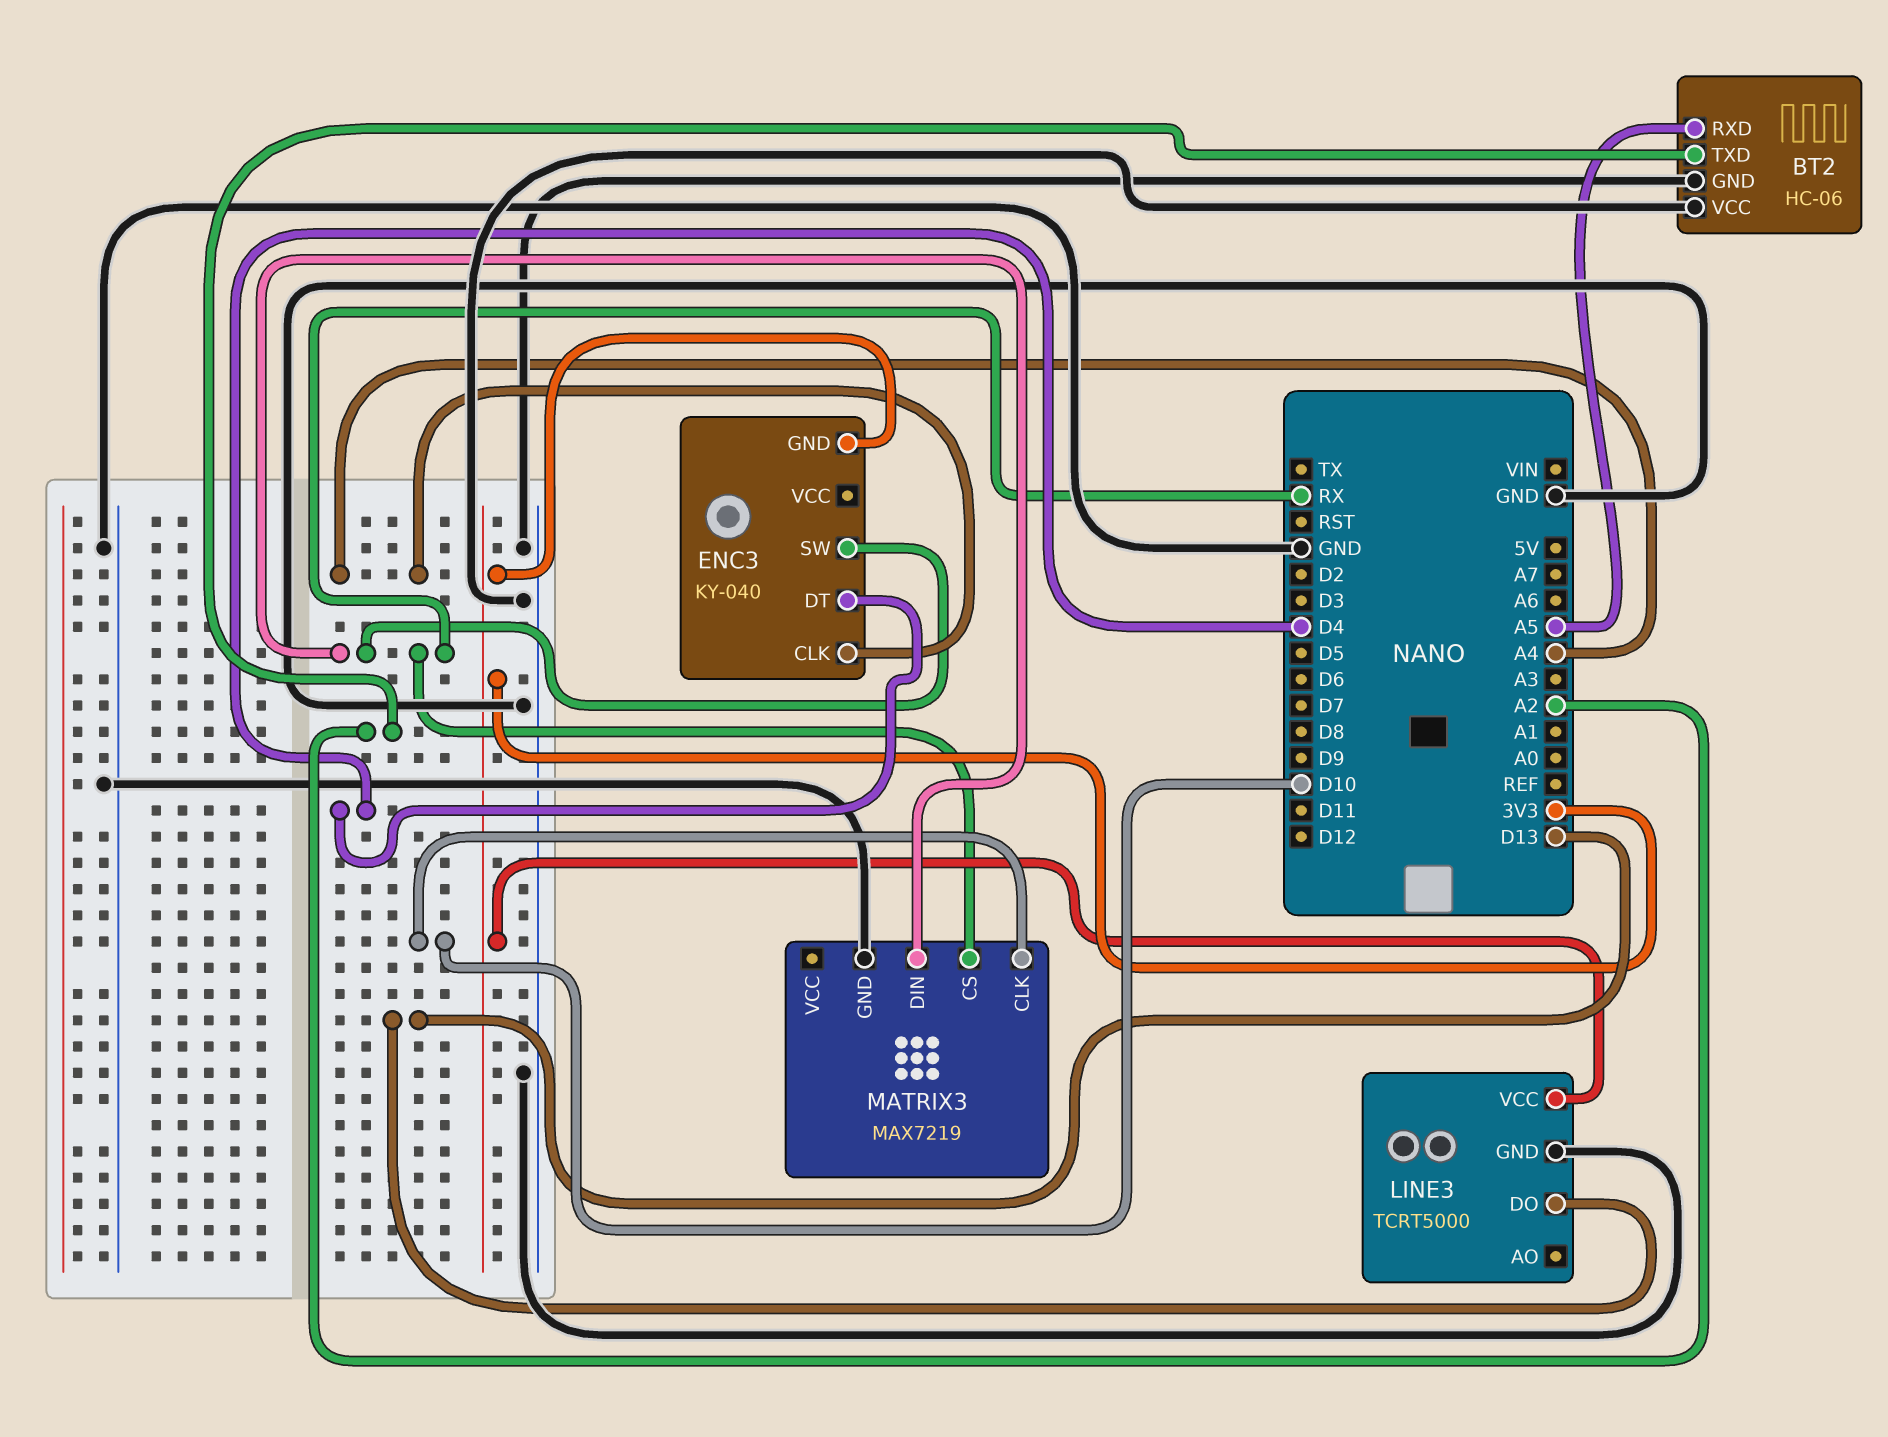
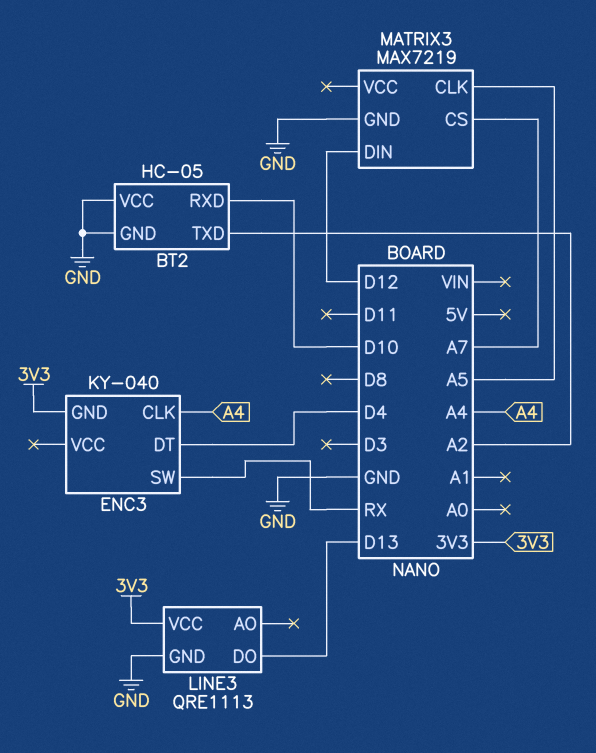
BT2: HC-06 -> HC-05
BT2 pin RXD: A5 -> D10
LINE3: TCRT5000 -> QRE1113
MATRIX3 pin CLK: D10 -> A5
MATRIX3 pin CS: RX -> A7
MATRIX3 pin DIN: RX -> D12

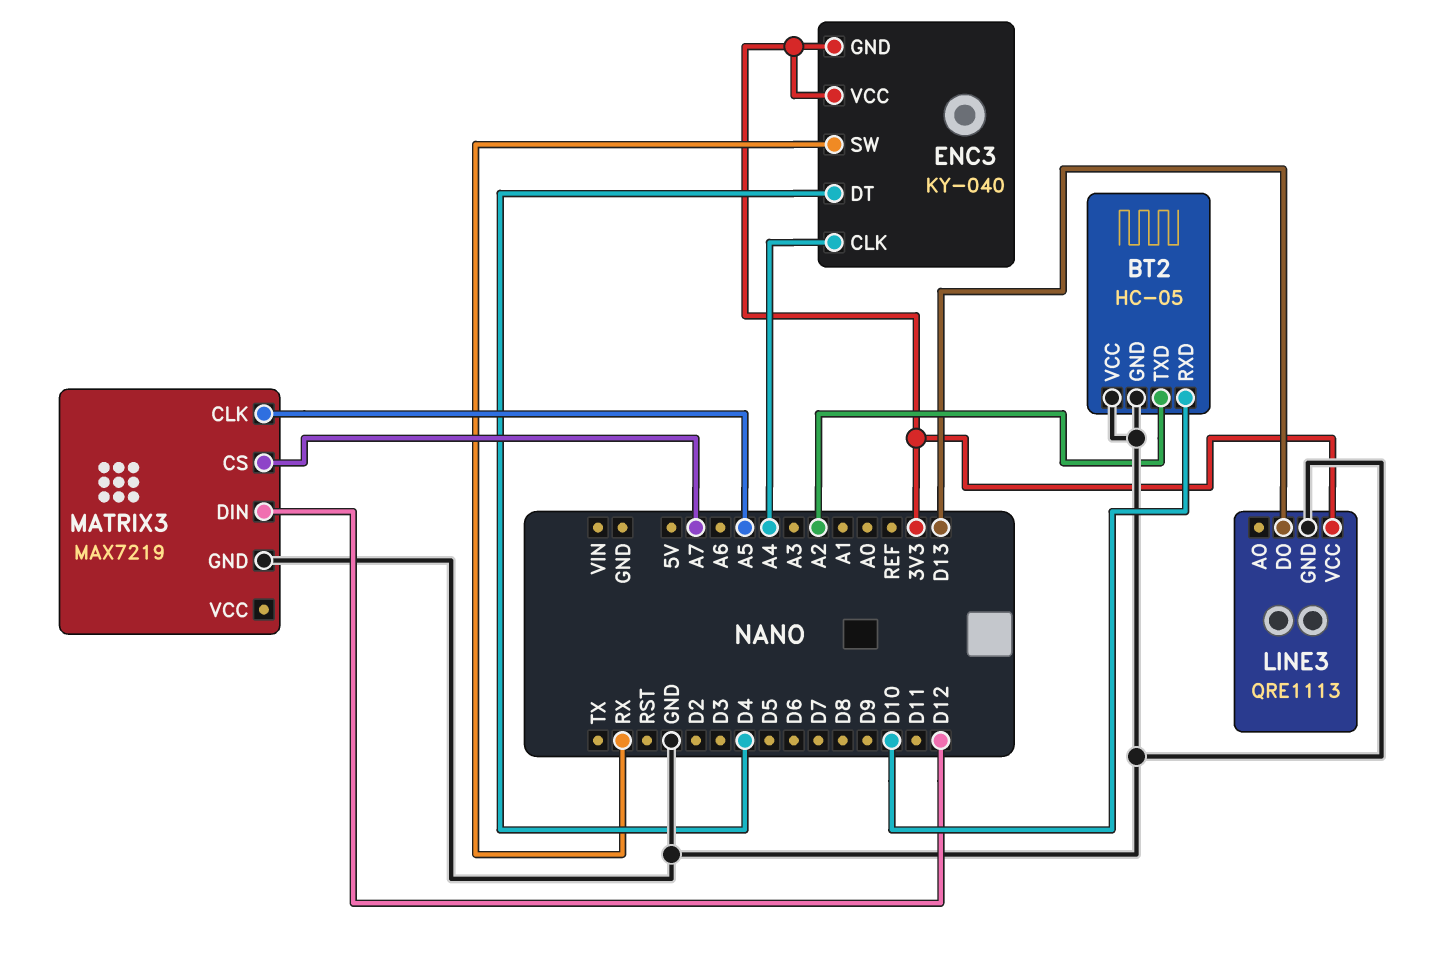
ENC3 pin VCC: none -> 3V3

